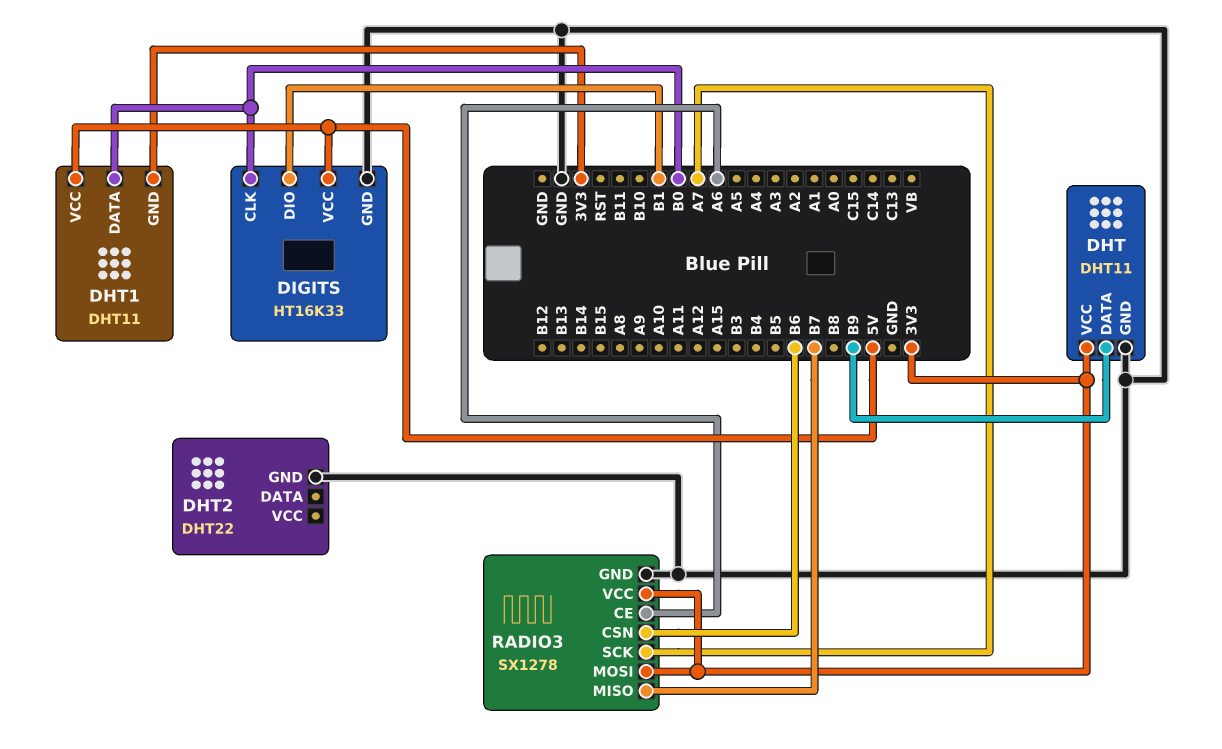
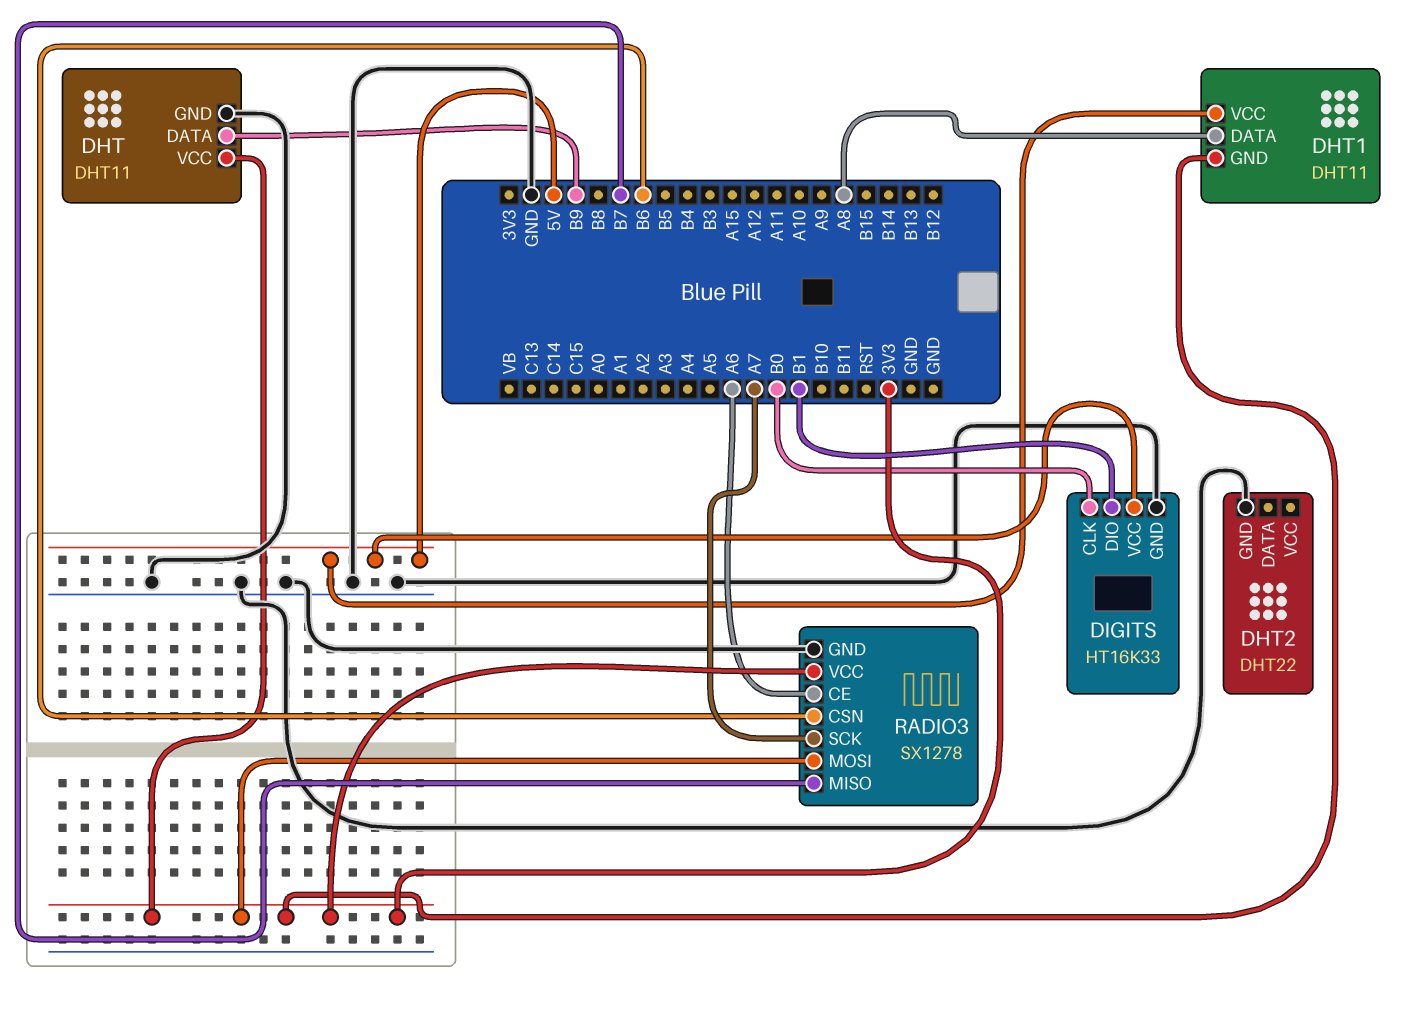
DHT1 pin DATA: B0 -> A8

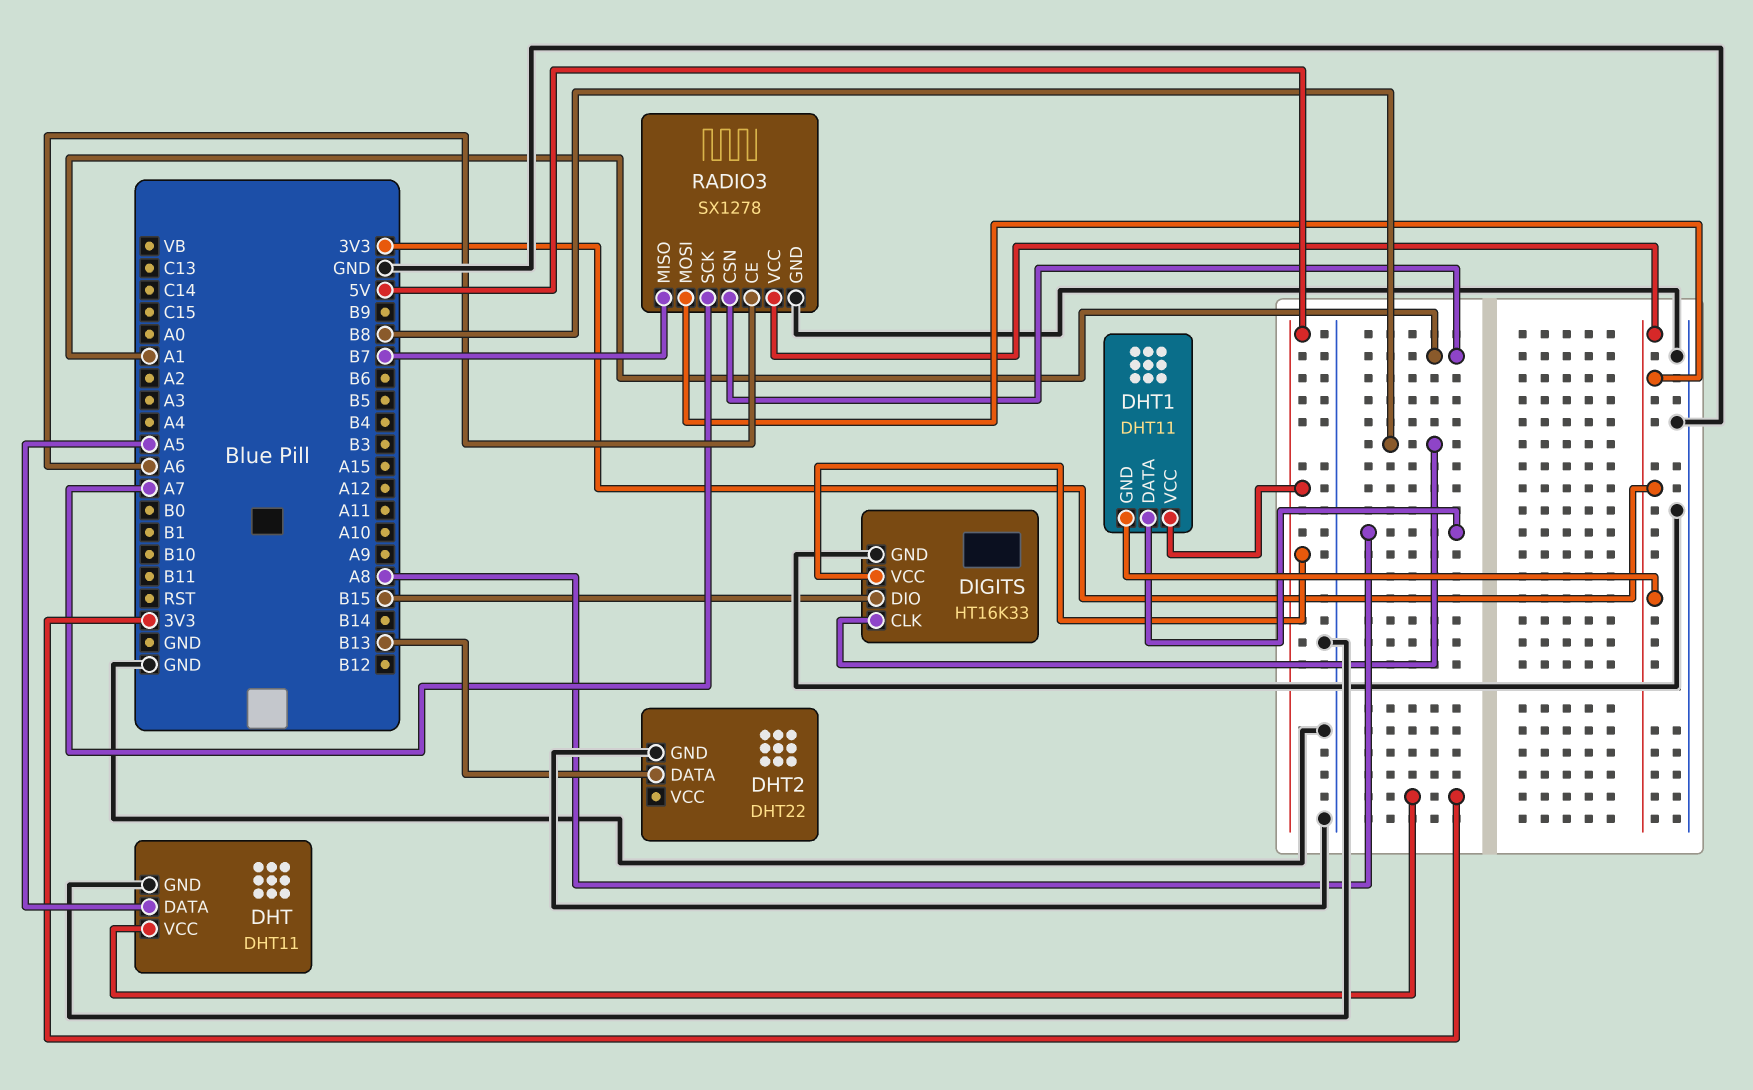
DHT pin DATA: B9 -> A5
DHT2 pin DATA: none -> B13
DIGITS pin CLK: B0 -> B8
DIGITS pin DIO: B1 -> B15
RADIO3 pin CSN: B6 -> A1

